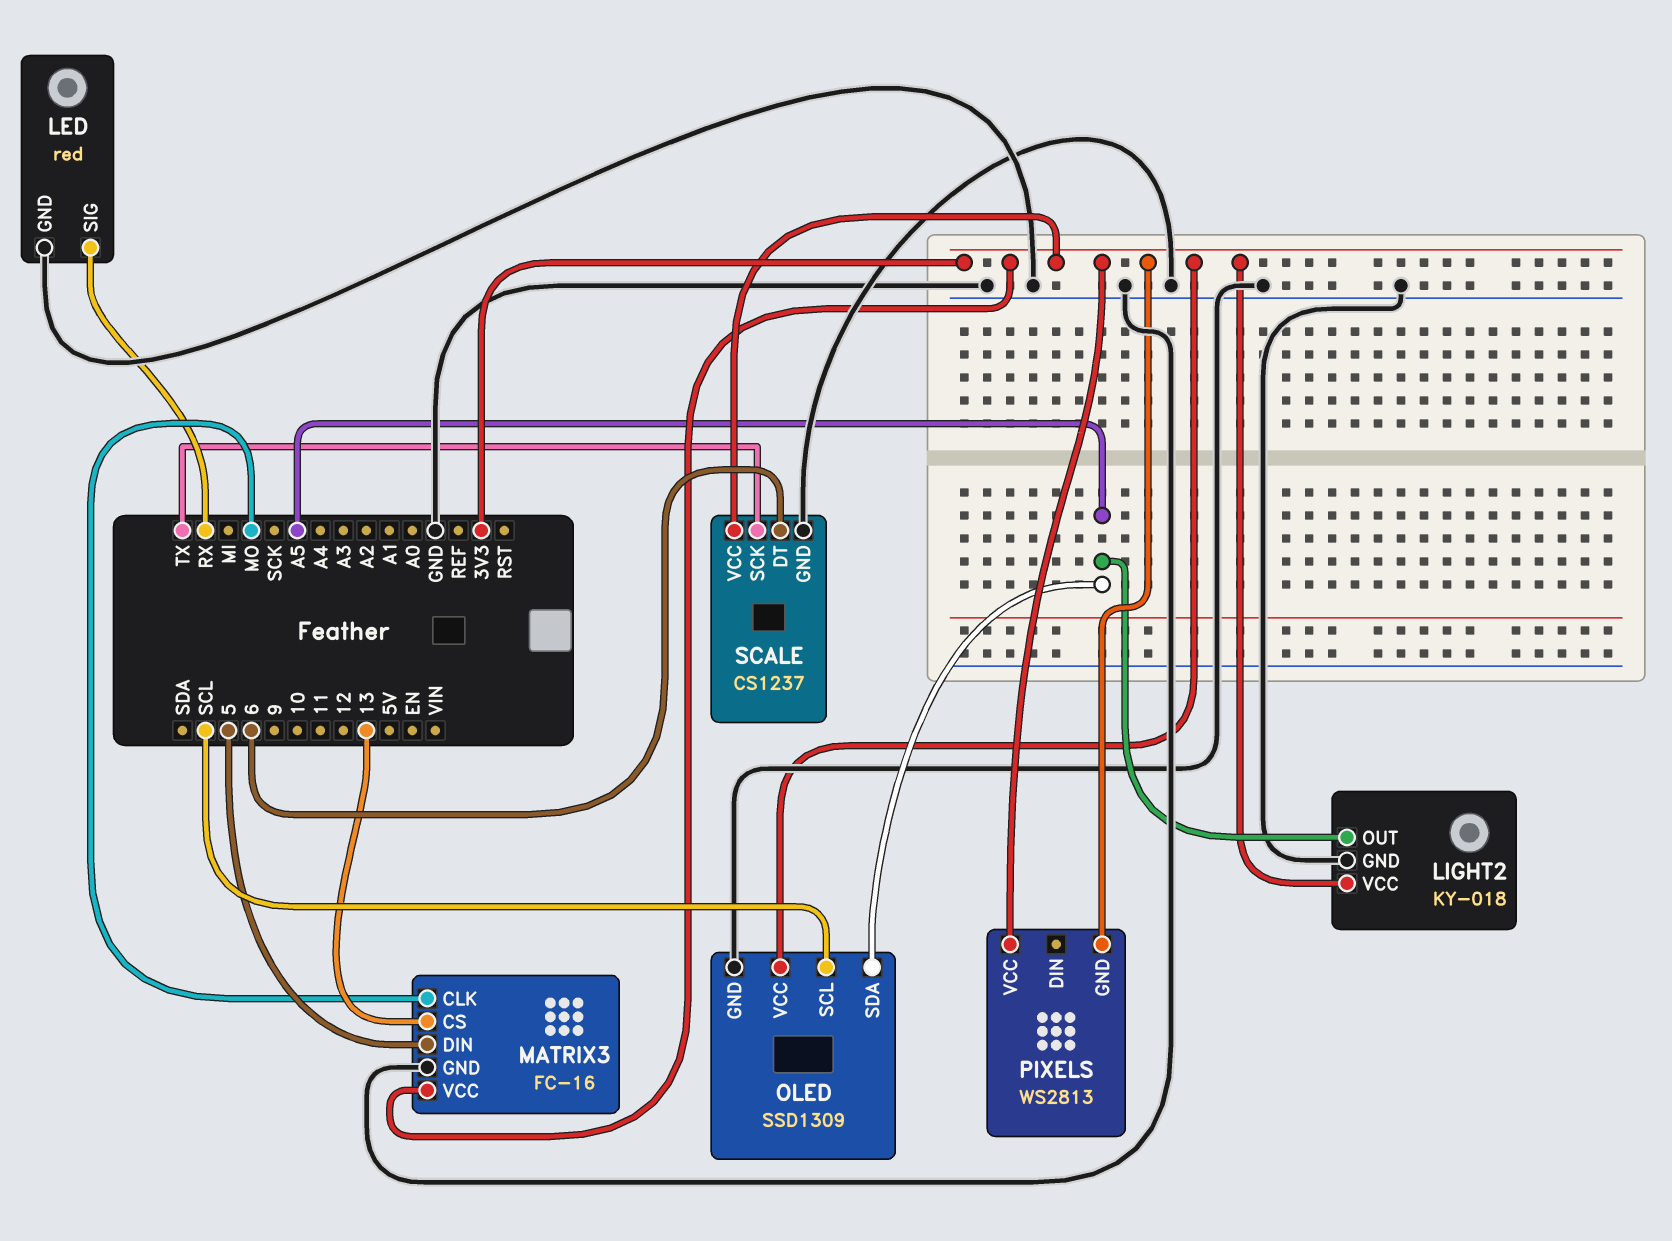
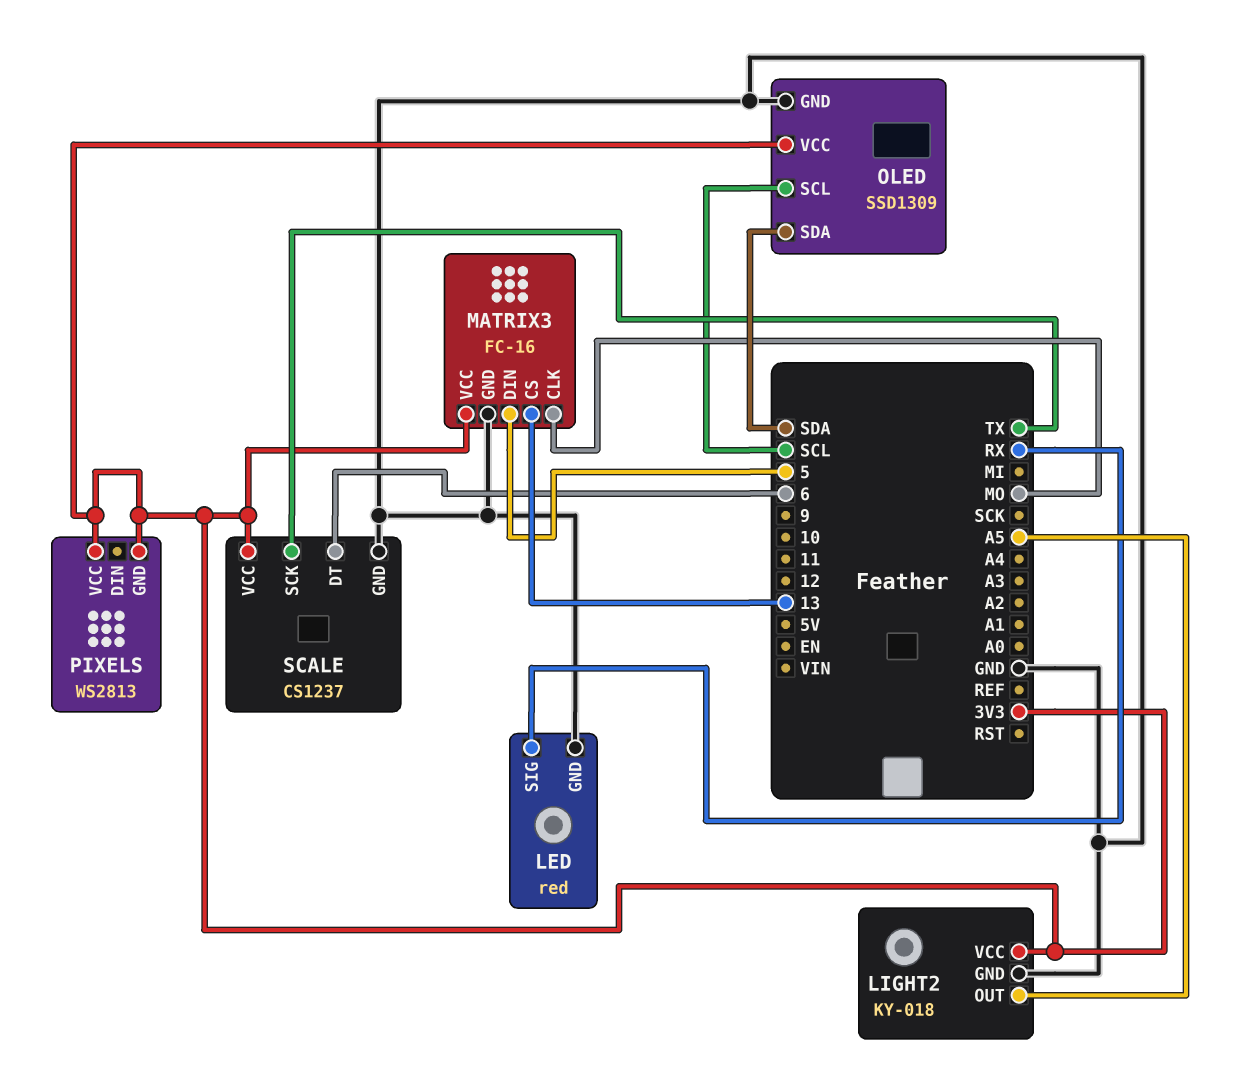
OLED pin SDA: A5 -> SDA

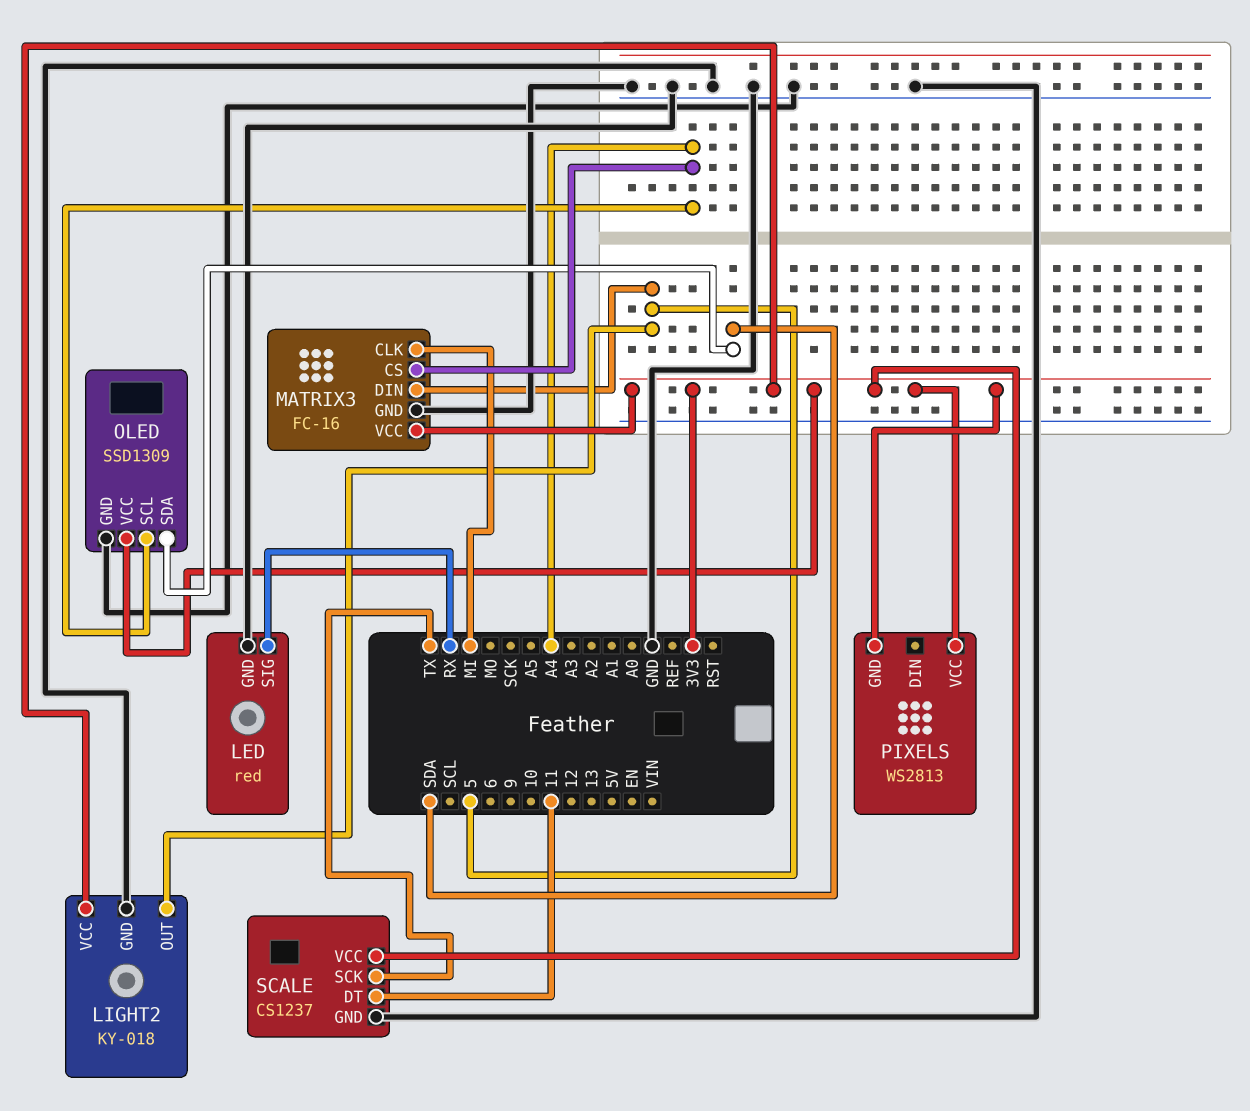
LIGHT2 pin OUT: A5 -> 5
MATRIX3 pin CLK: MO -> MI
MATRIX3 pin CS: 13 -> A4
OLED pin SCL: SCL -> A4
SCALE pin DT: 6 -> 11

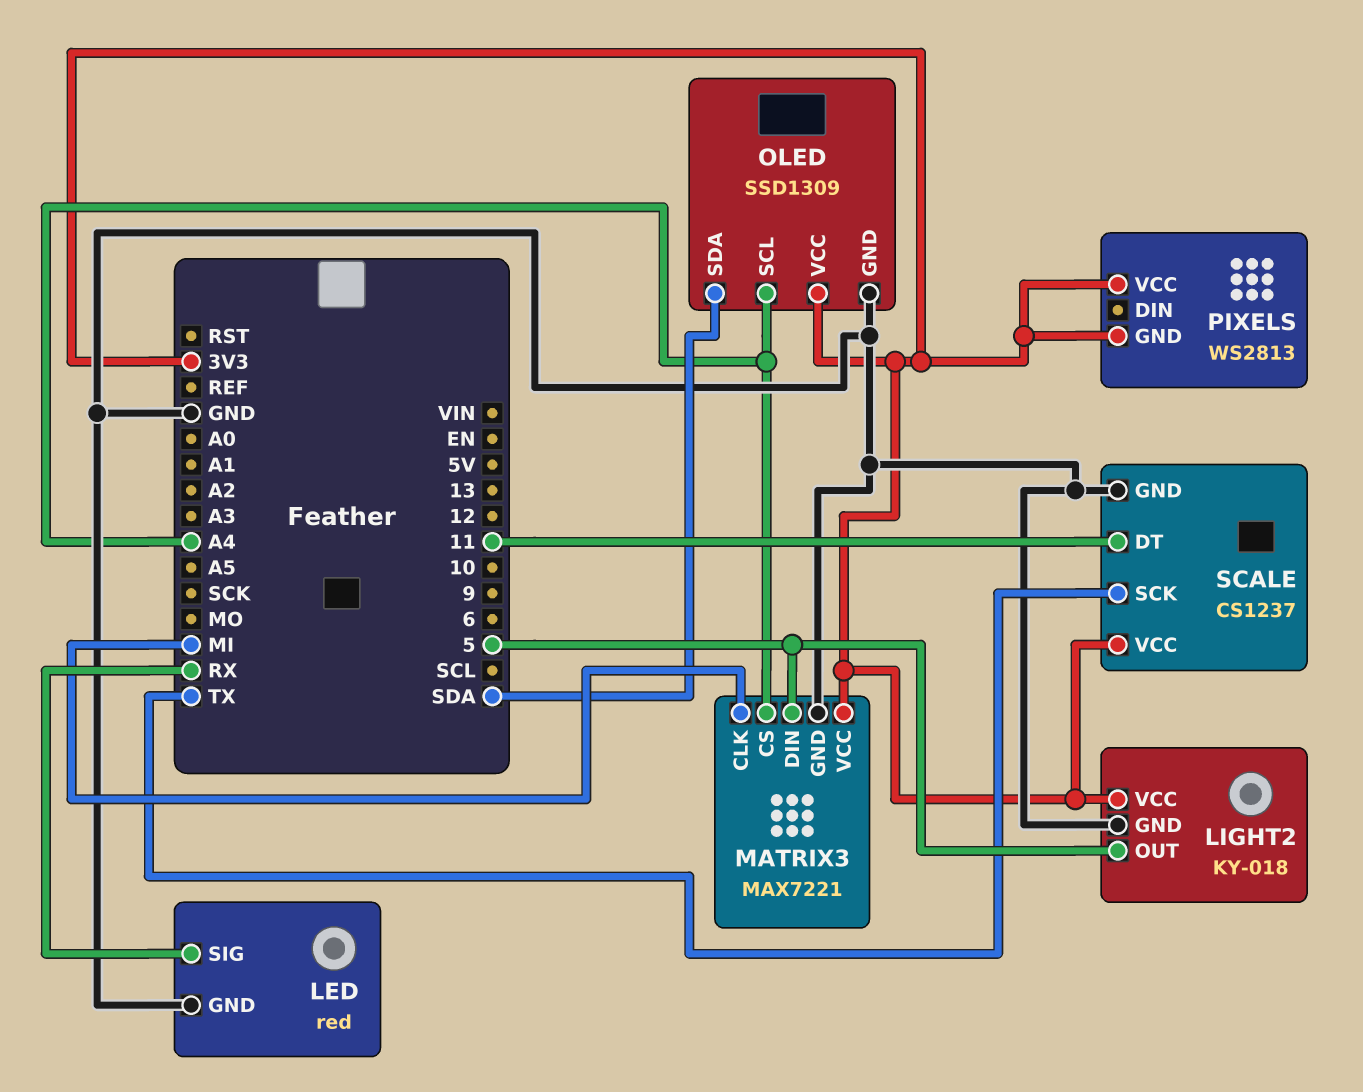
MATRIX3: FC-16 -> MAX7221

